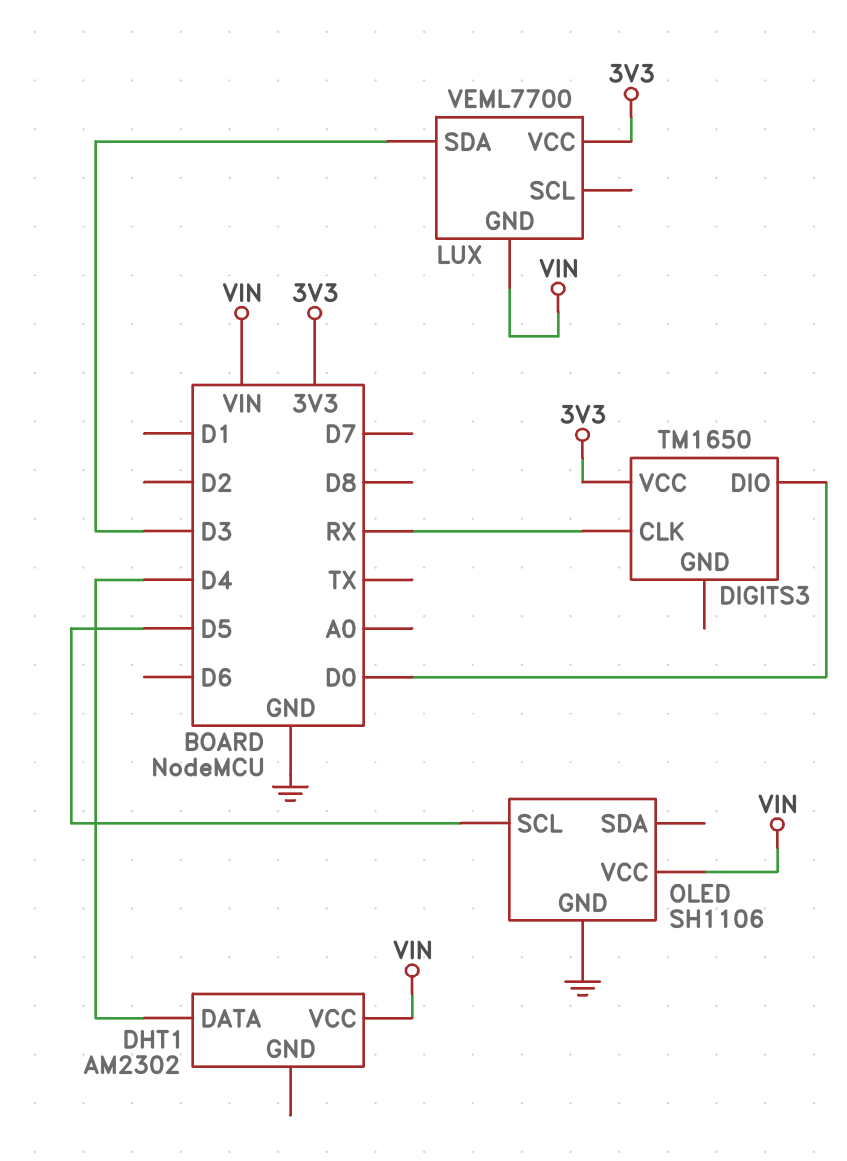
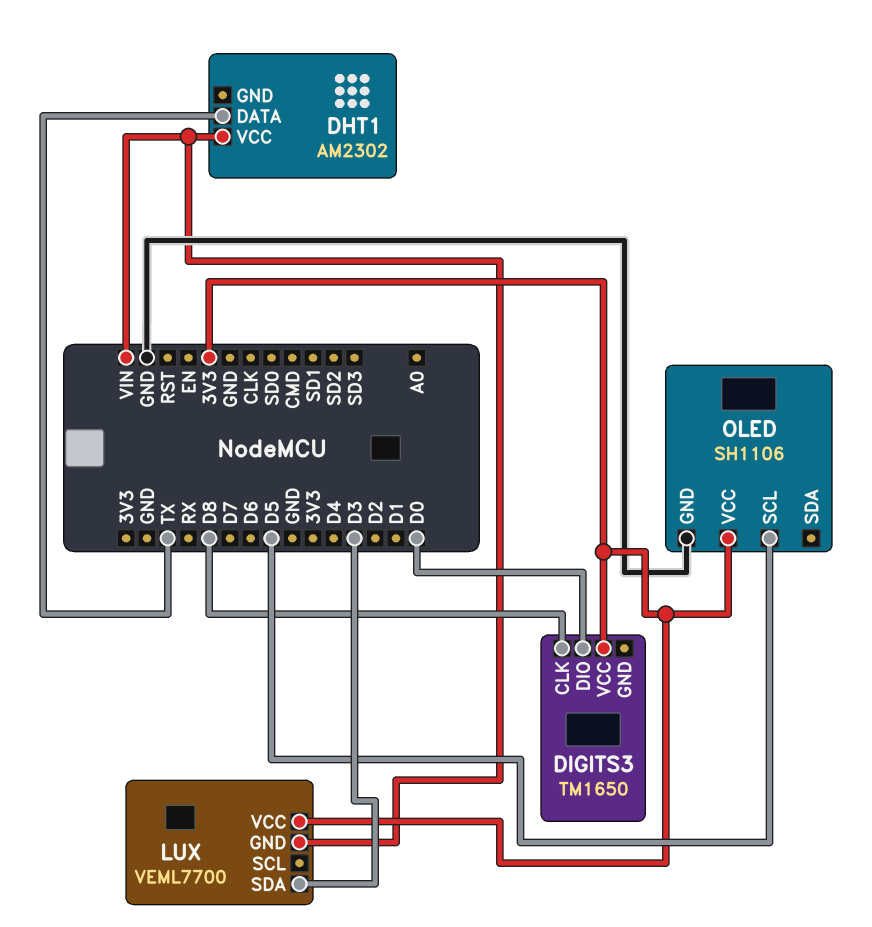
DHT1 pin DATA: D4 -> TX
DIGITS3 pin CLK: RX -> D8
OLED pin VCC: VIN -> 3V3

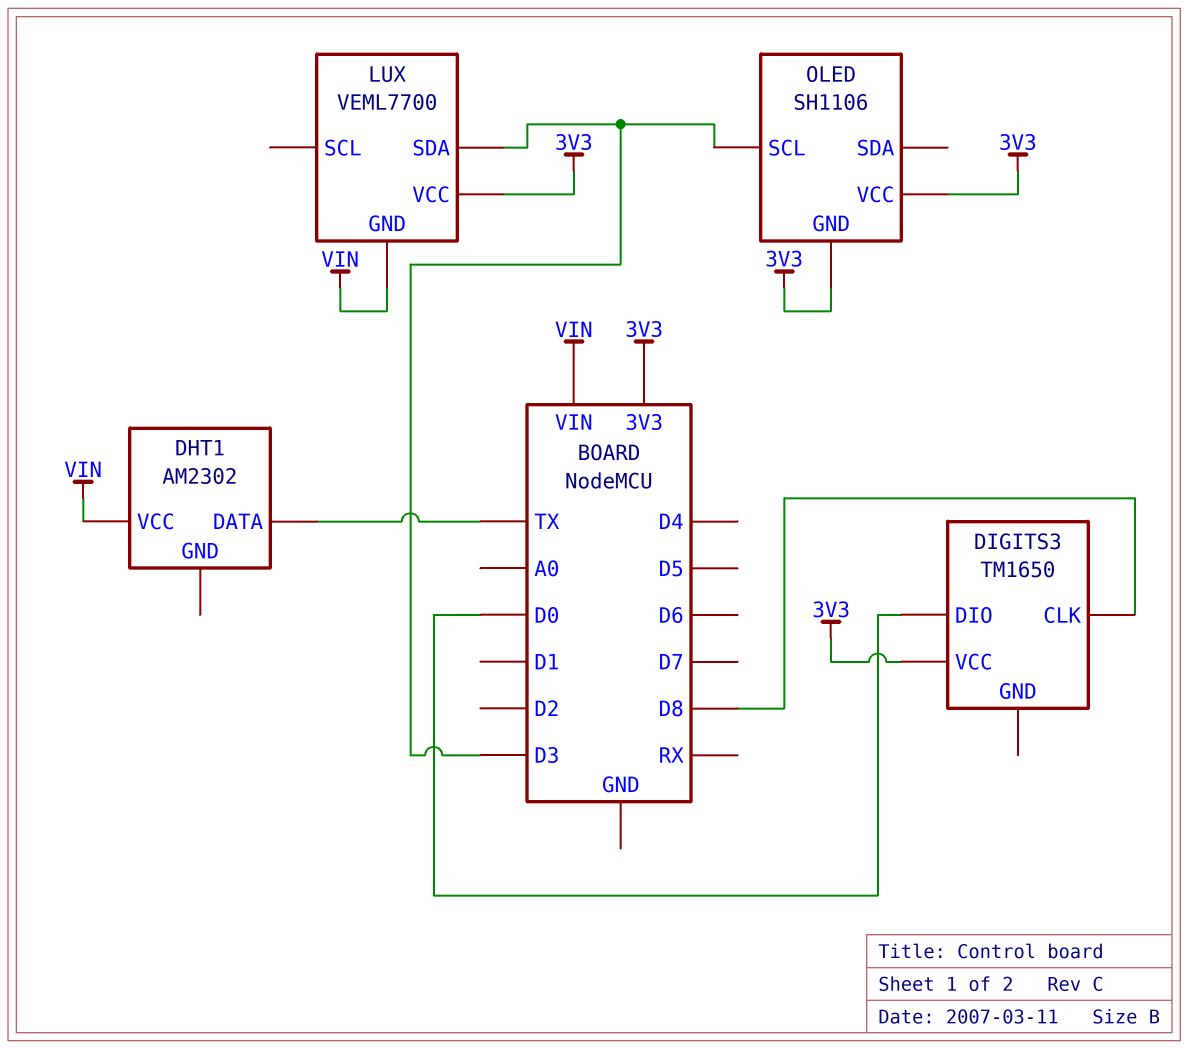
OLED pin GND: GND -> 3V3
OLED pin SCL: D5 -> D3

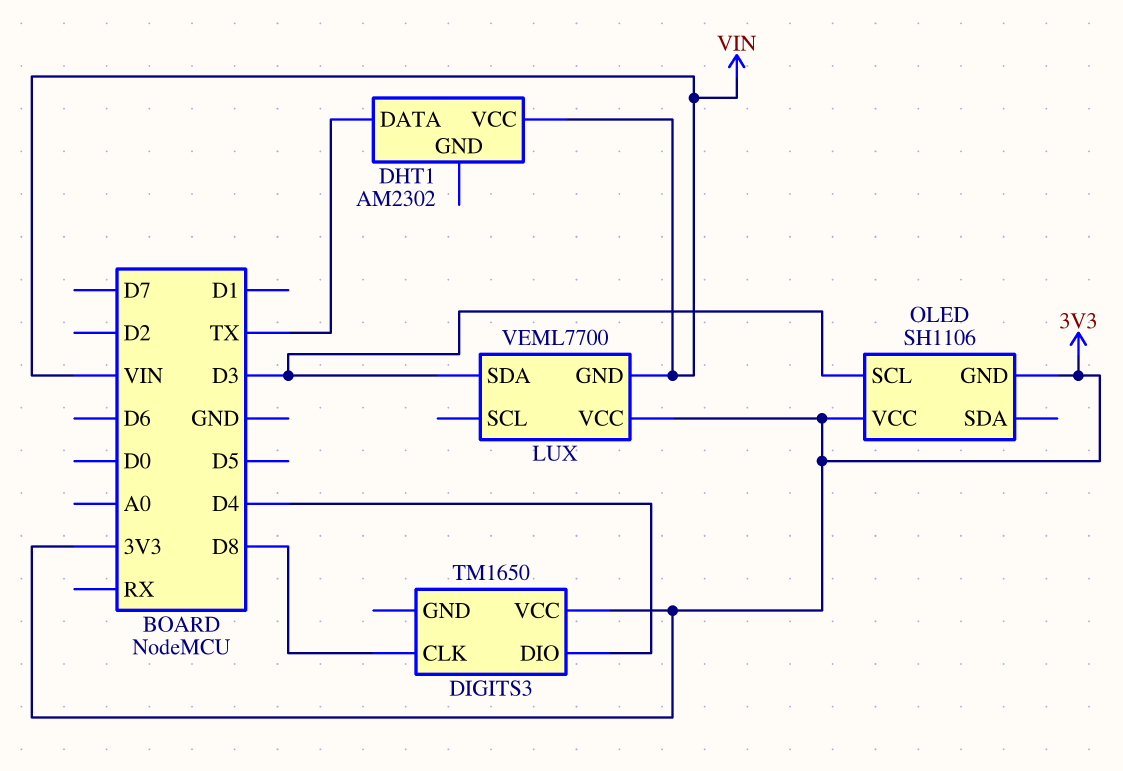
DIGITS3 pin DIO: D0 -> D4

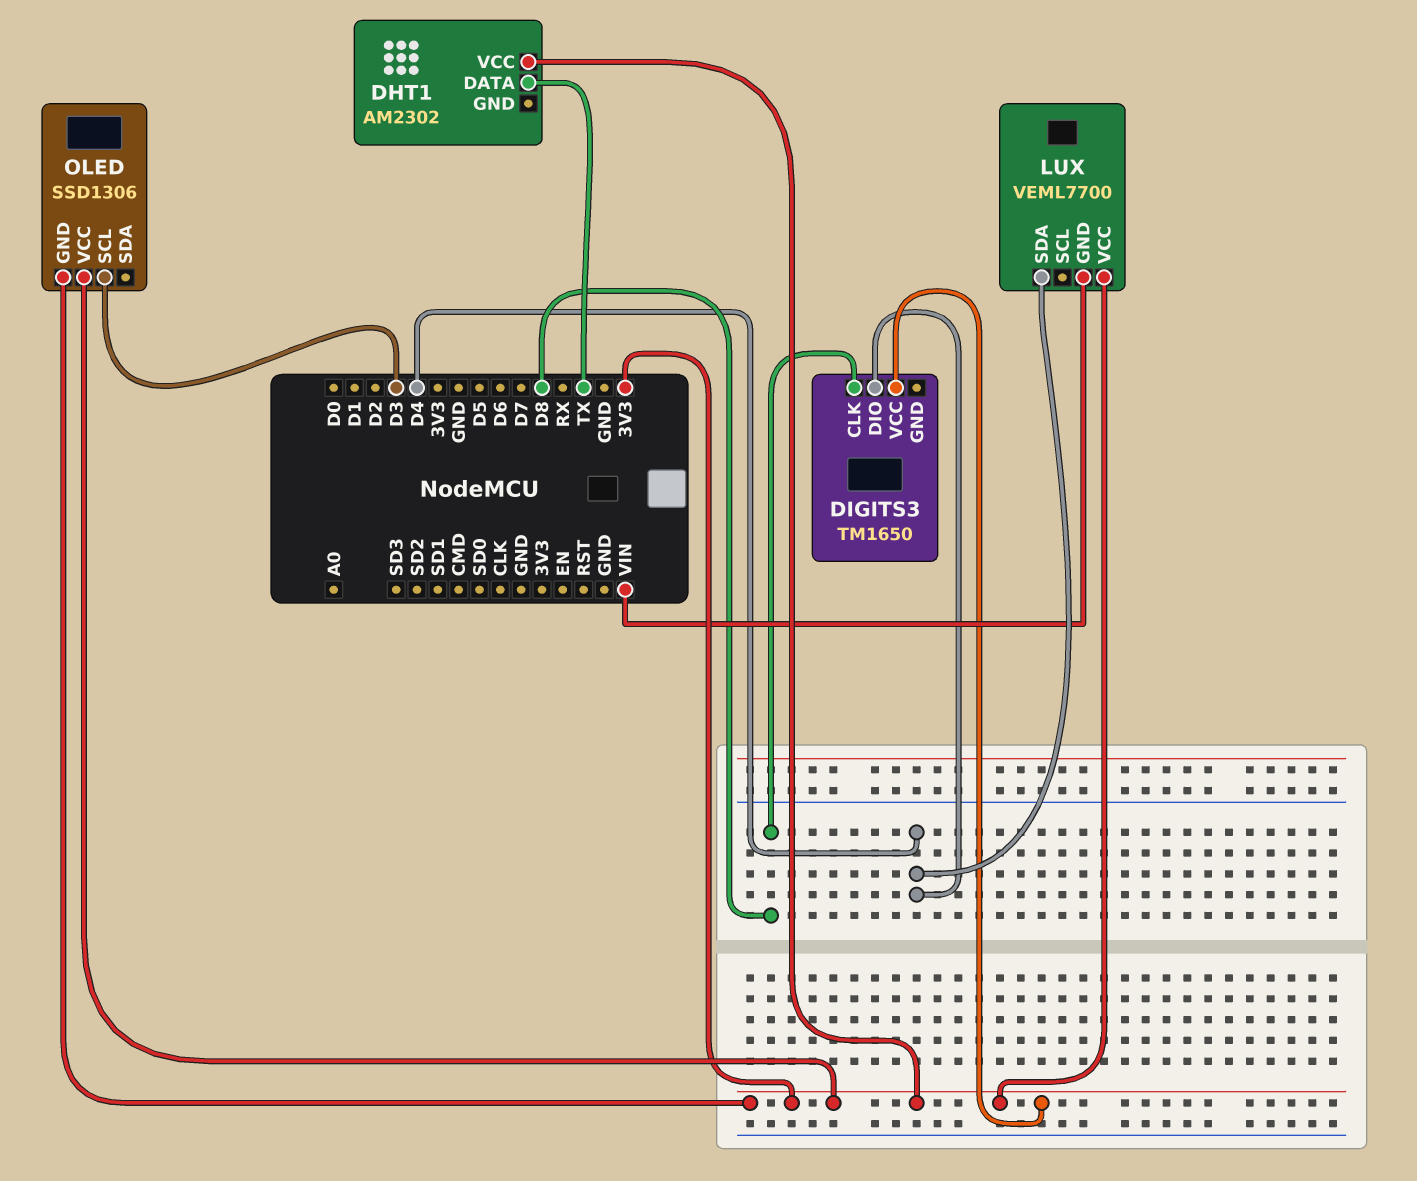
DHT1 pin VCC: VIN -> 3V3
LUX pin SDA: D3 -> D4
OLED: SH1106 -> SSD1306

